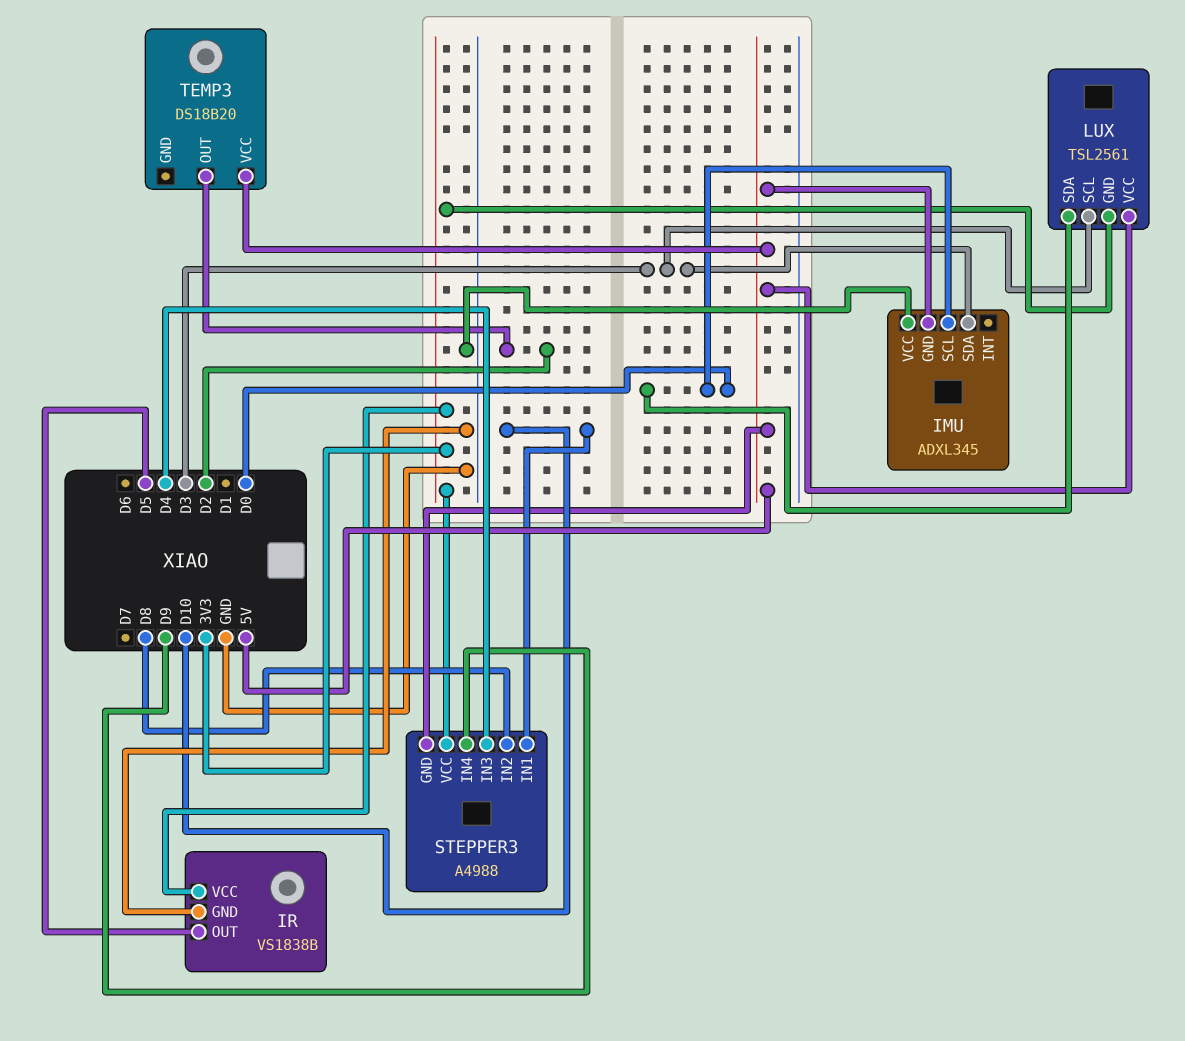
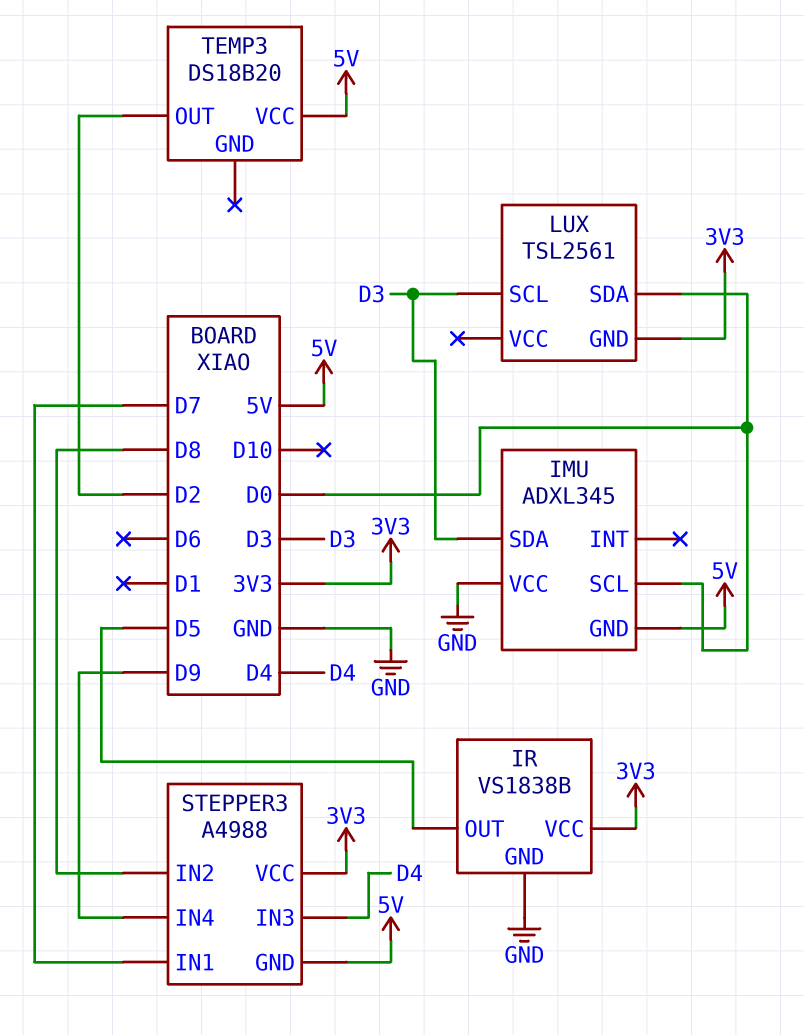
LUX pin VCC: 5V -> none
STEPPER3 pin IN1: D10 -> D7

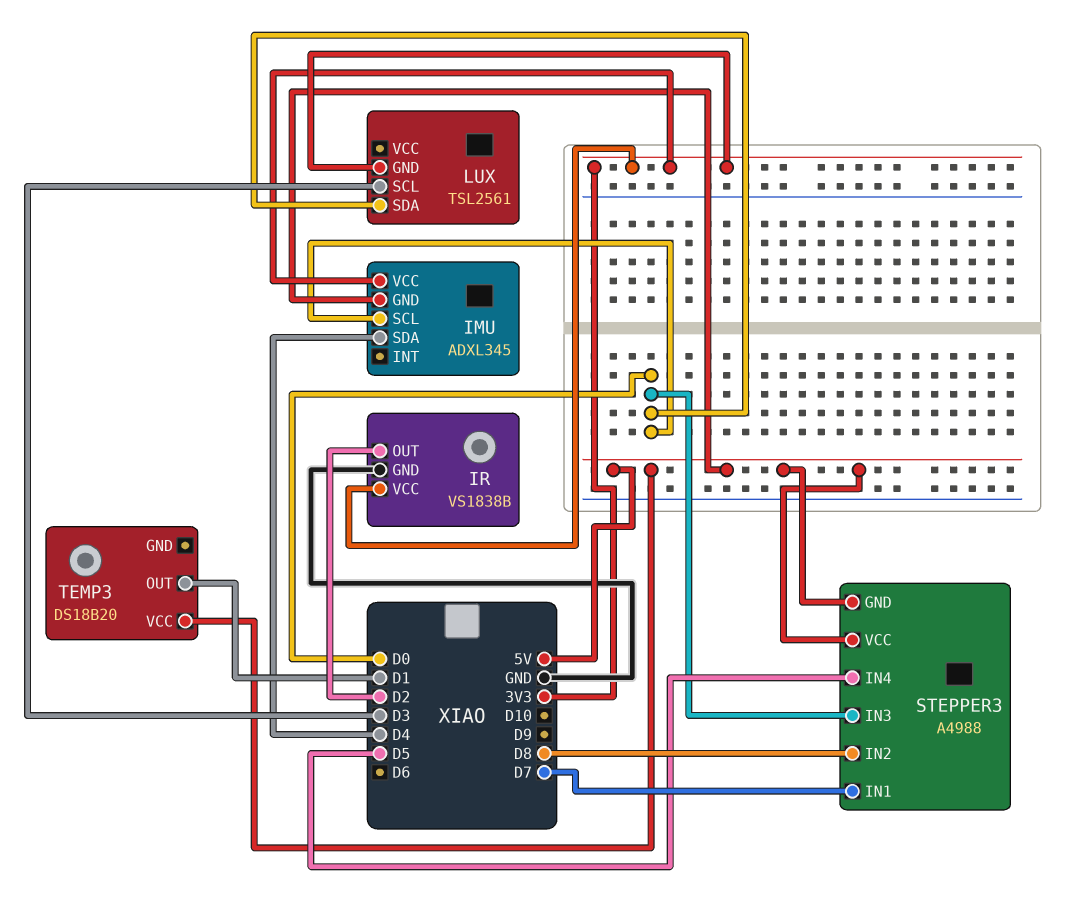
IMU pin SDA: D3 -> D4
IMU pin VCC: GND -> 3V3
IR pin OUT: D5 -> D2
STEPPER3 pin IN3: D4 -> D0
STEPPER3 pin IN4: D9 -> D5
STEPPER3 pin VCC: 3V3 -> 5V
TEMP3 pin OUT: D2 -> D1

